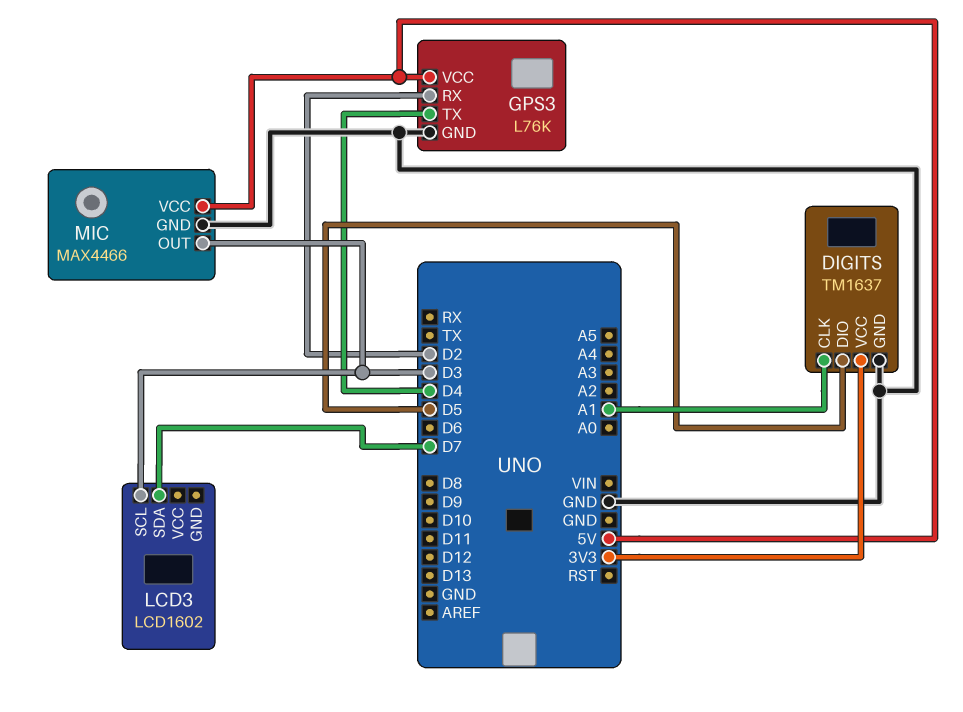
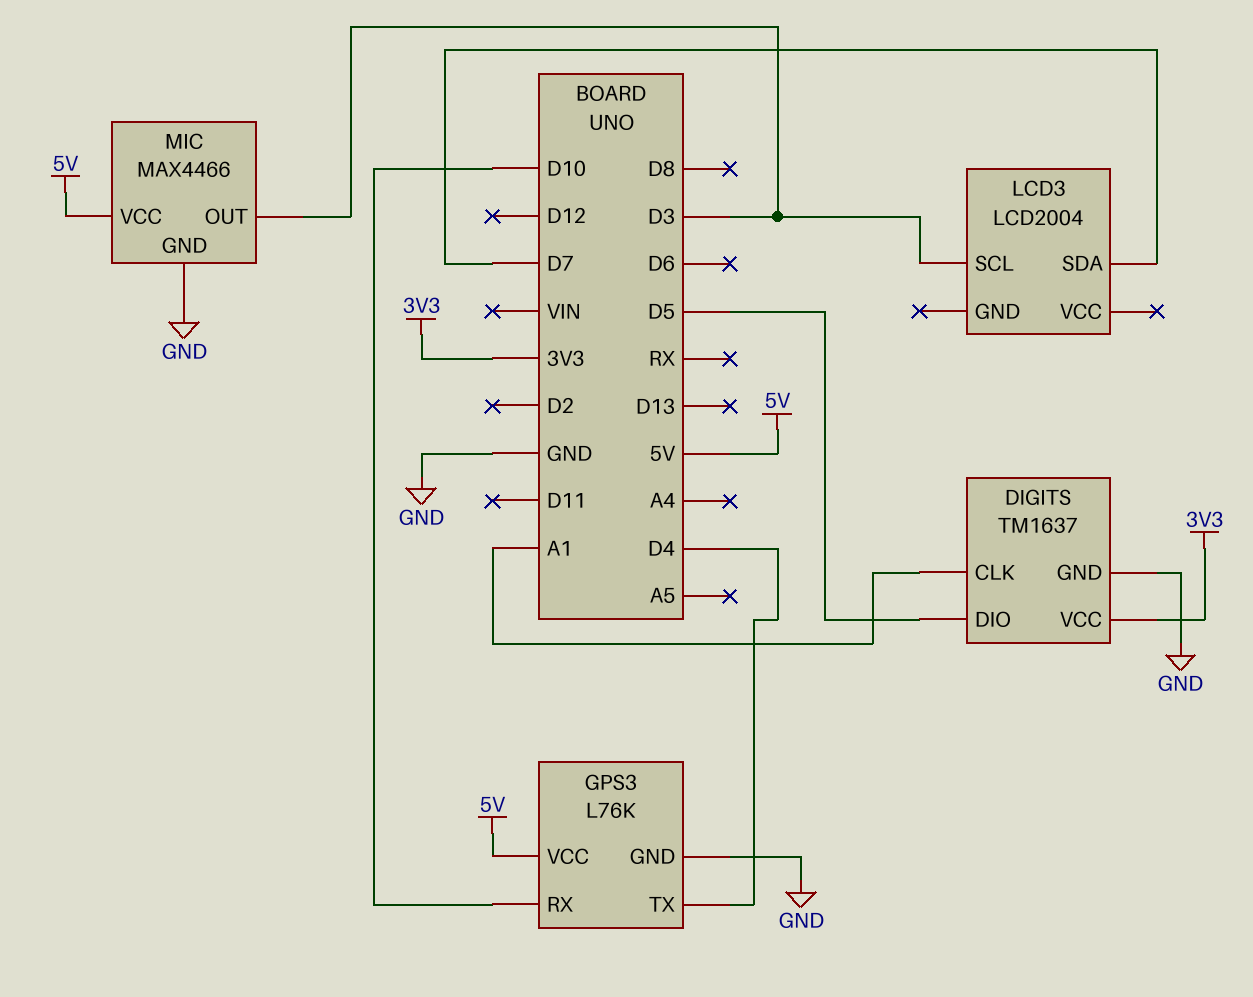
GPS3 pin RX: D2 -> D10
LCD3: LCD1602 -> LCD2004

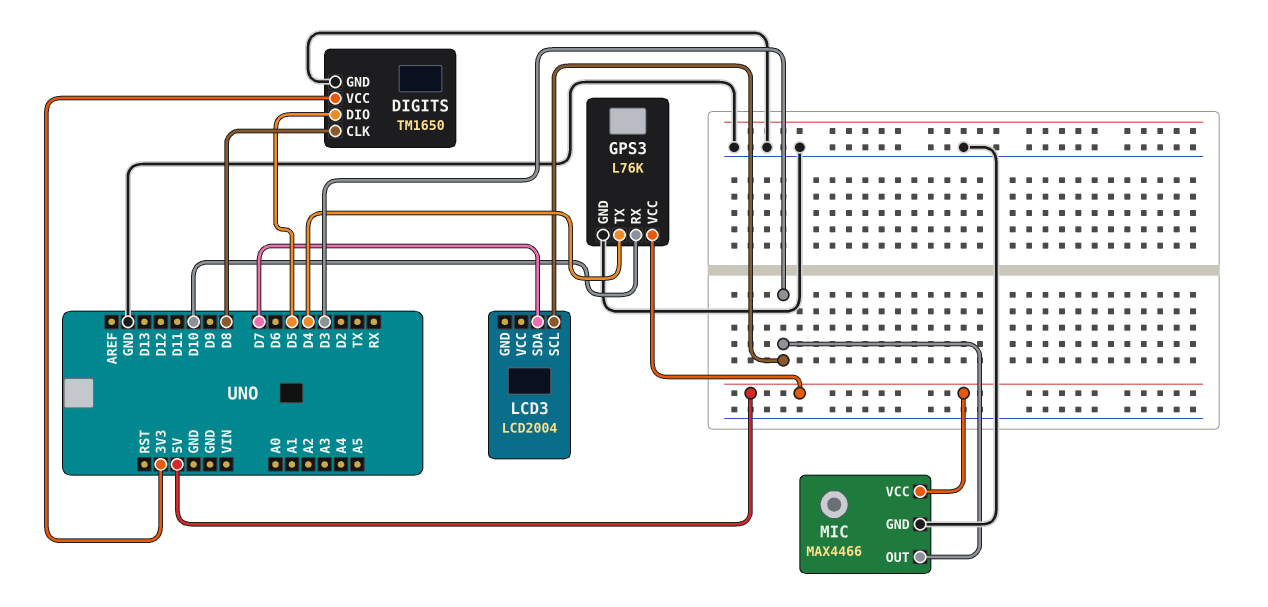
DIGITS: TM1637 -> TM1650
DIGITS pin CLK: A1 -> D8

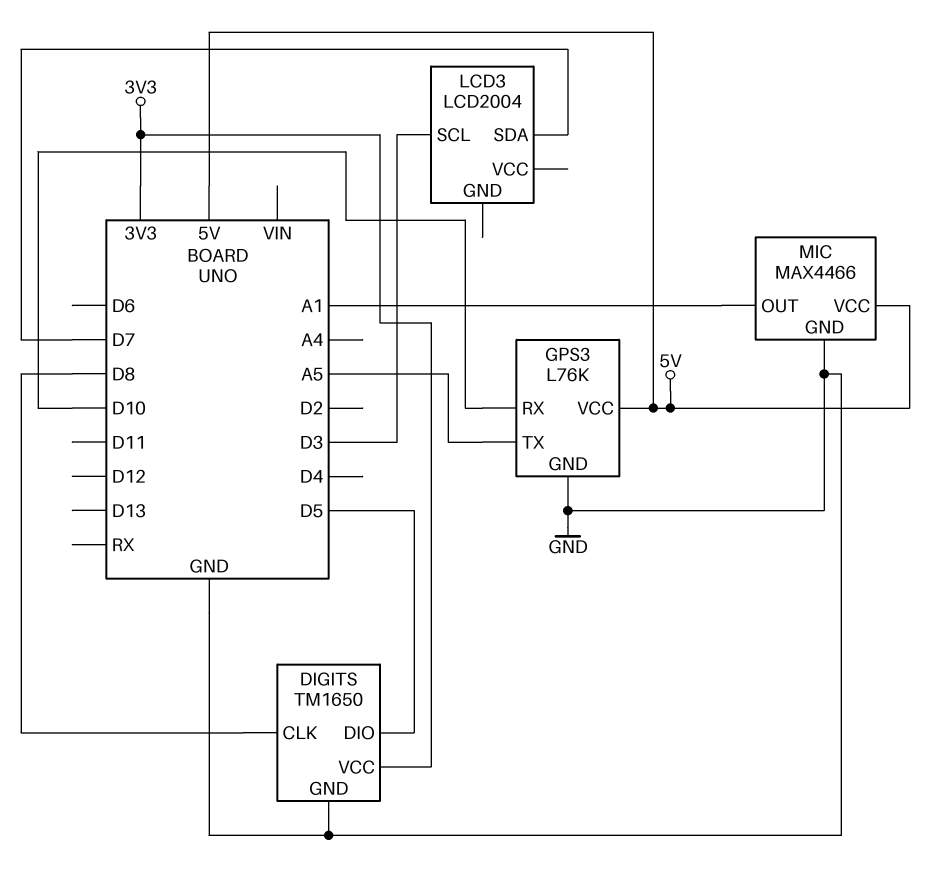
GPS3 pin TX: D4 -> A5
MIC pin OUT: D3 -> A1

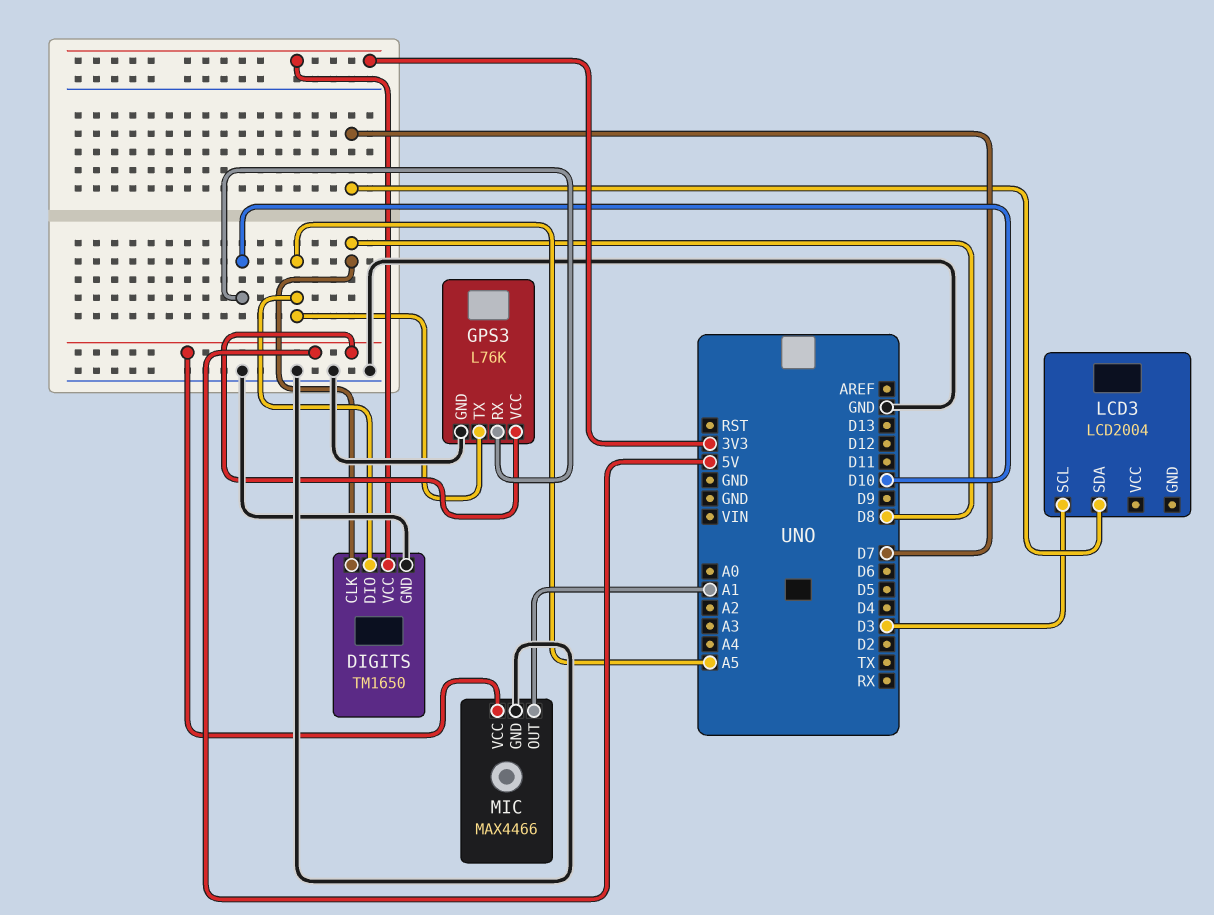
DIGITS pin DIO: D5 -> A5

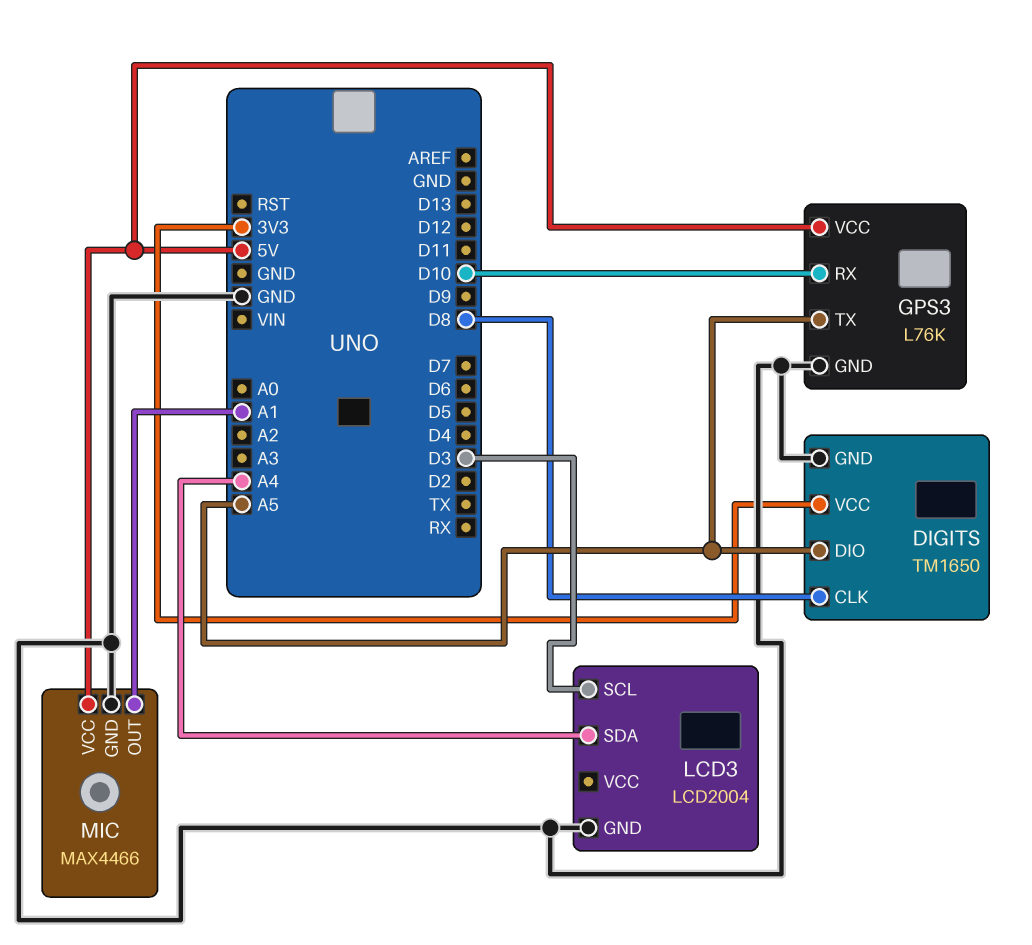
LCD3 pin GND: none -> GND
LCD3 pin SDA: D7 -> A4

